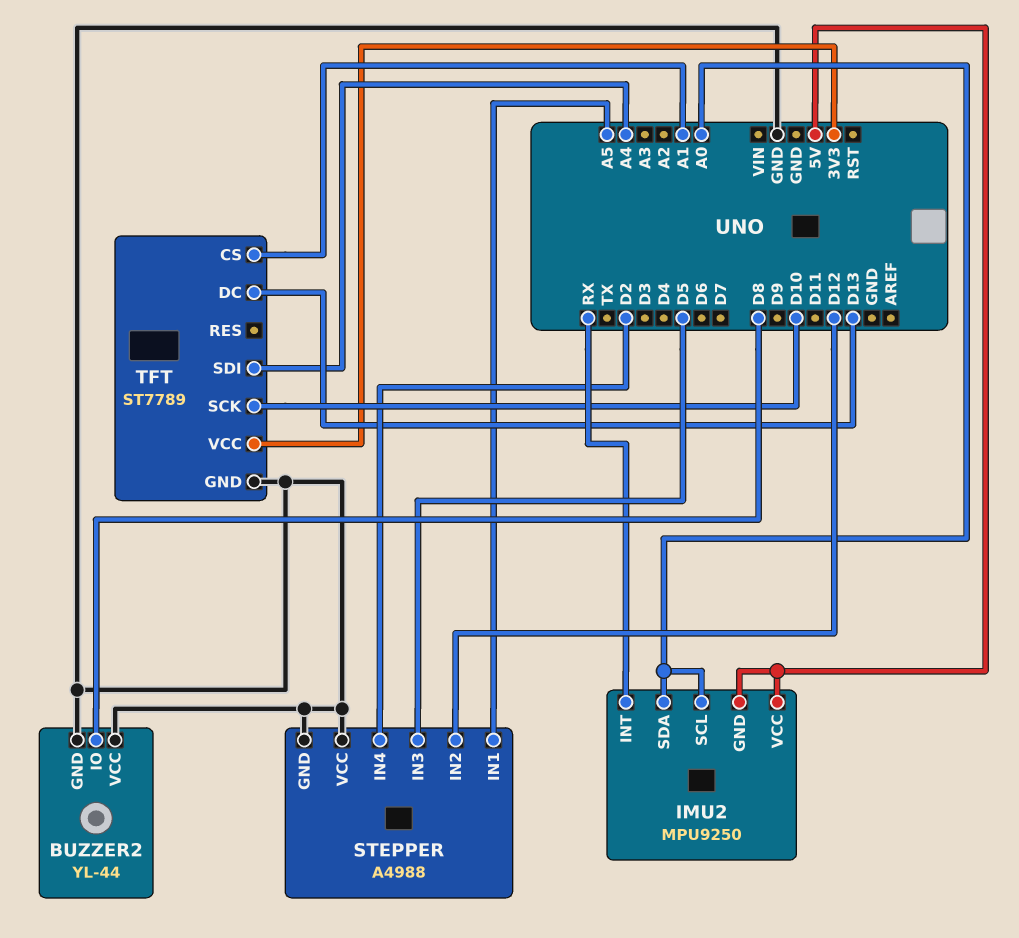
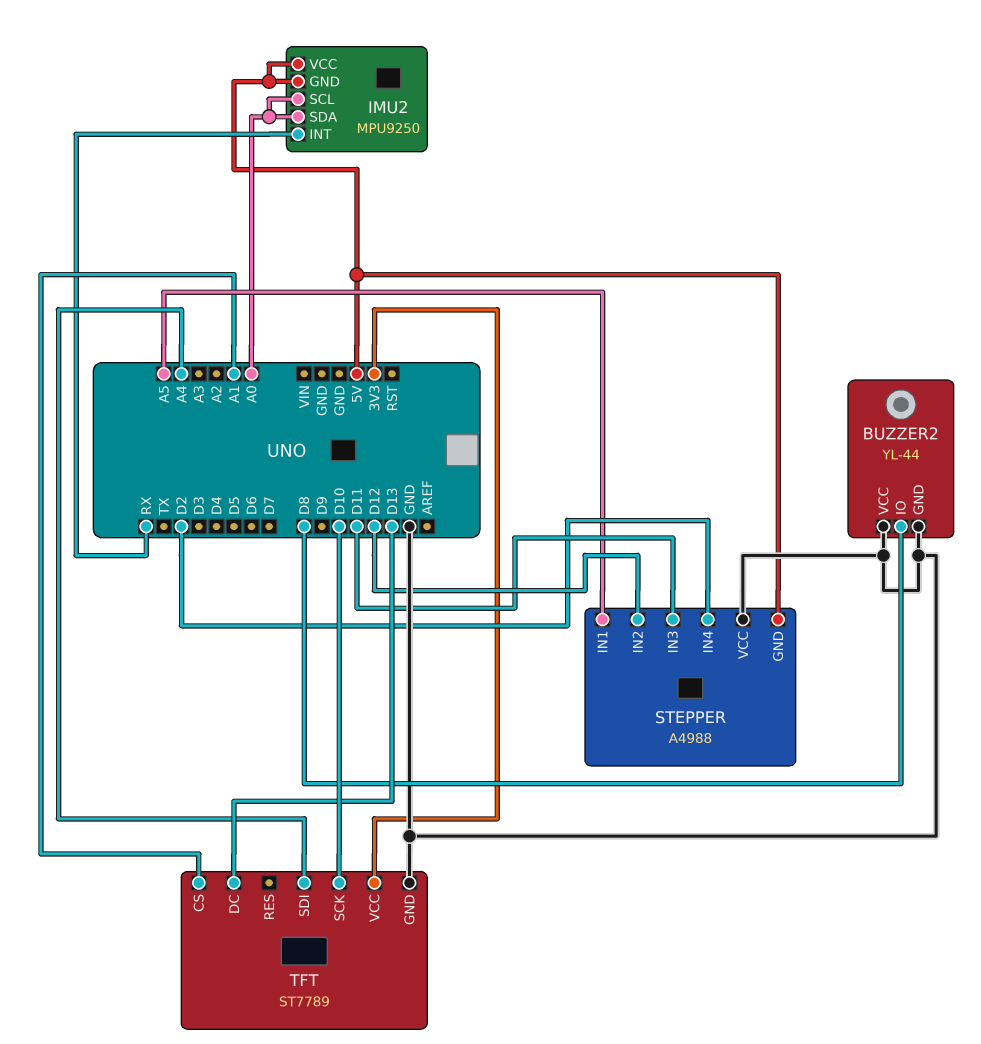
STEPPER pin GND: GND -> 5V
STEPPER pin IN3: D5 -> D11

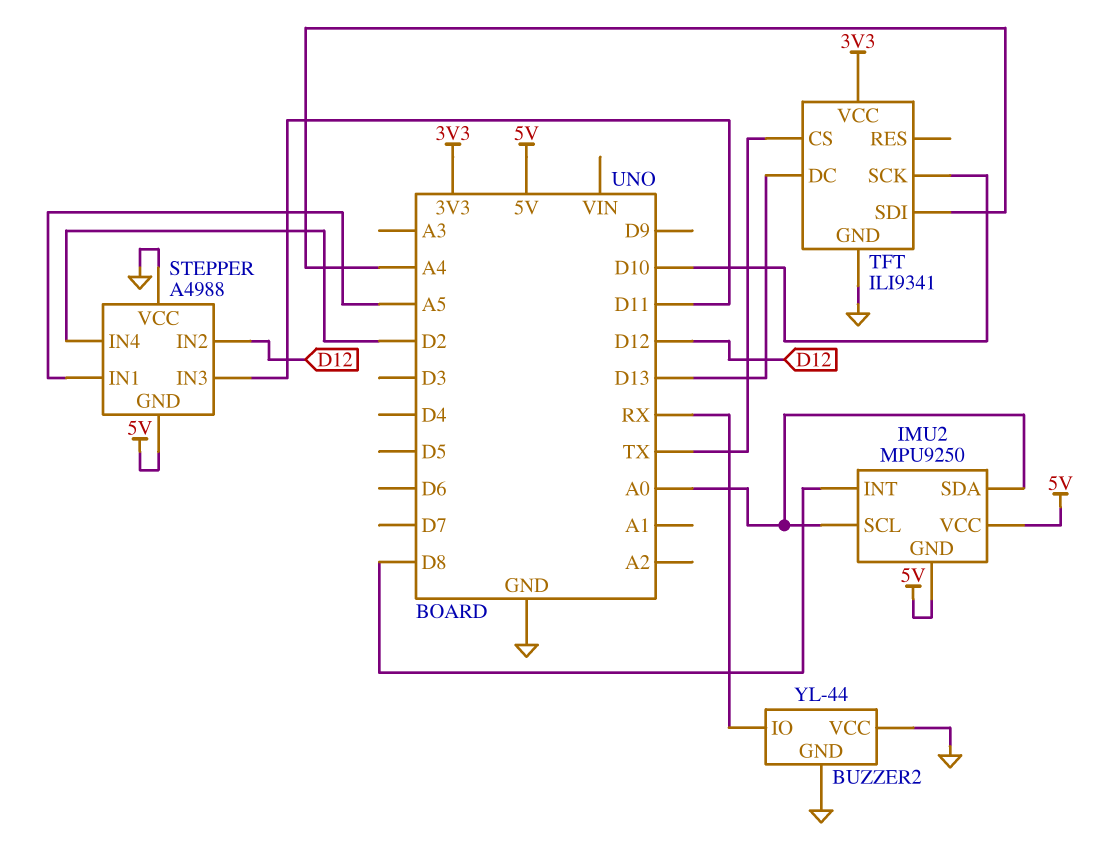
BUZZER2 pin IO: D8 -> RX
IMU2 pin INT: RX -> D8
TFT: ST7789 -> ILI9341
TFT pin CS: A1 -> TX

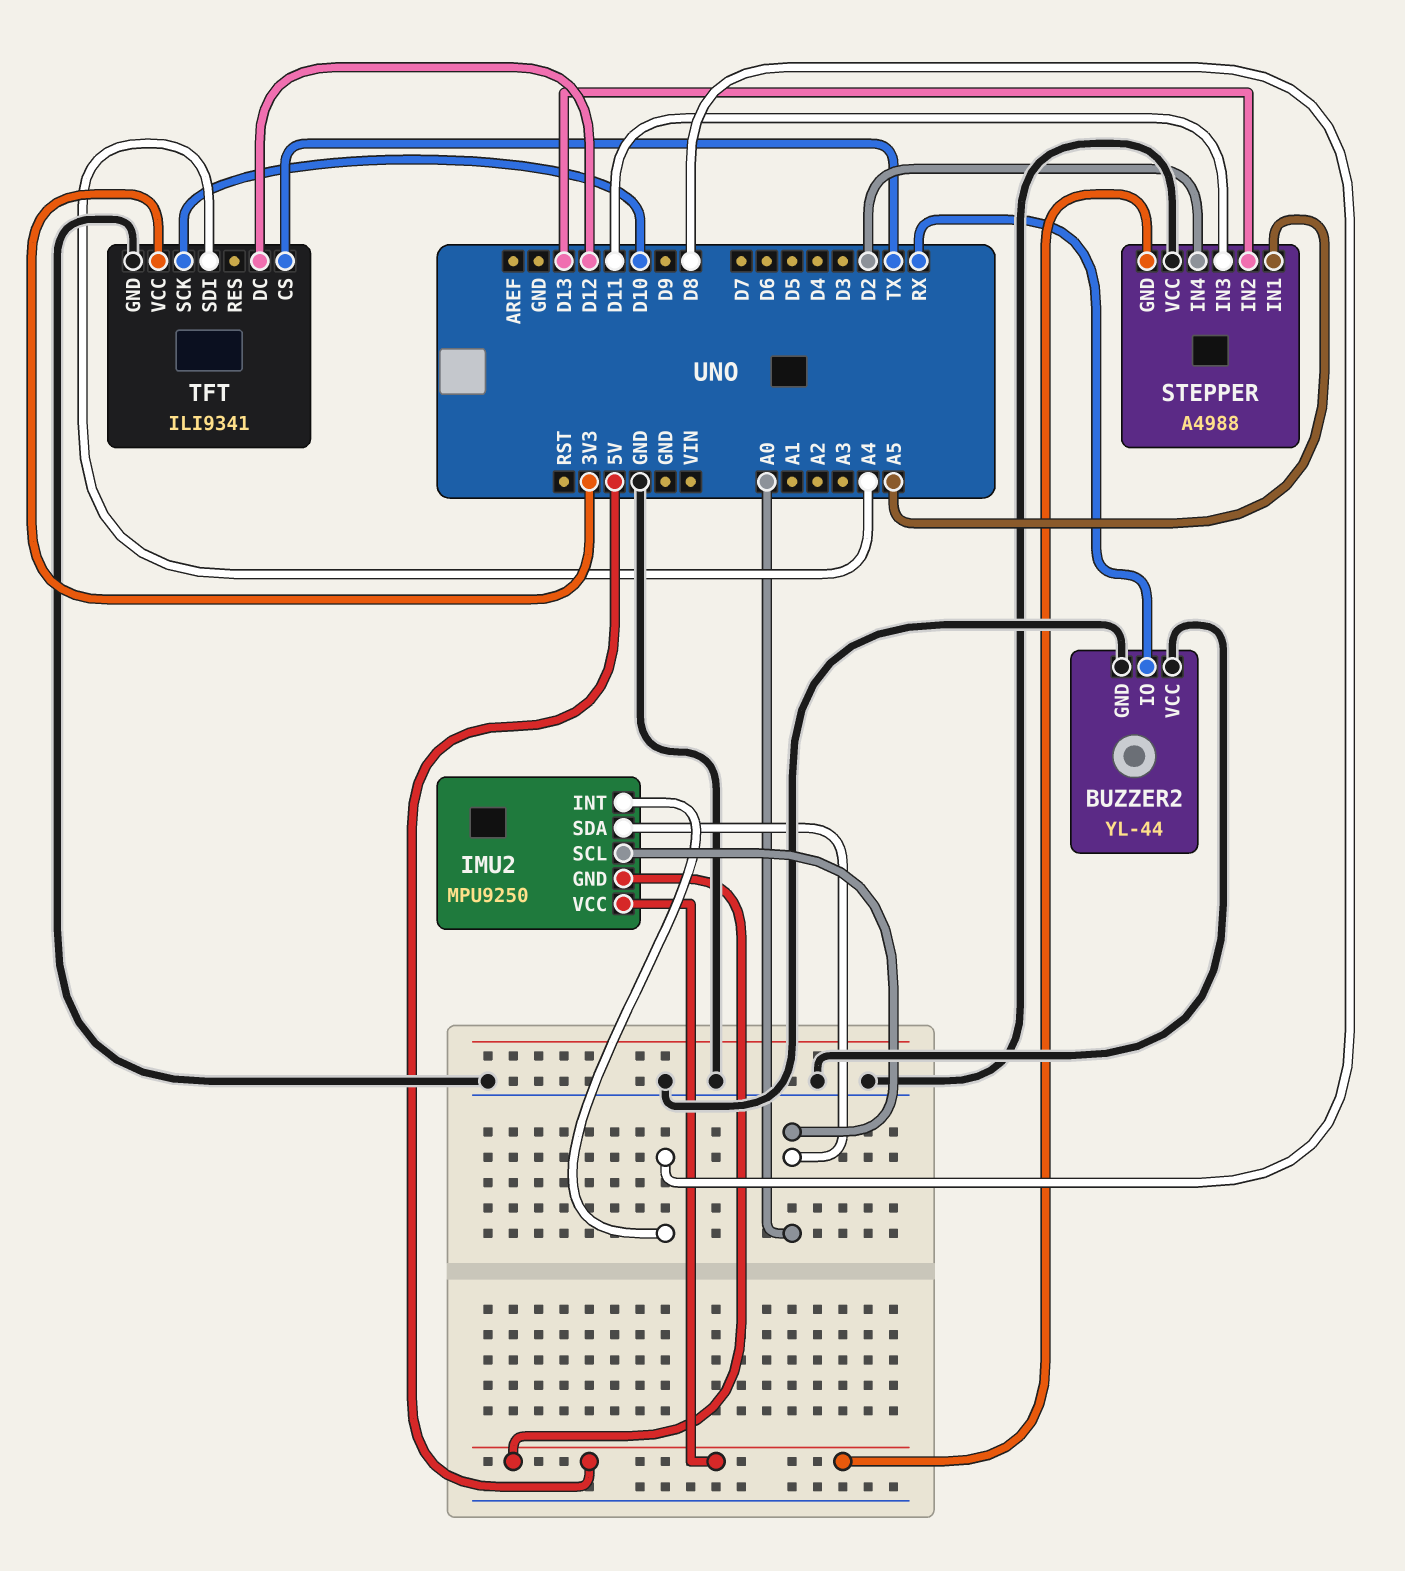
STEPPER pin IN2: D12 -> D13
TFT pin DC: D13 -> D12

